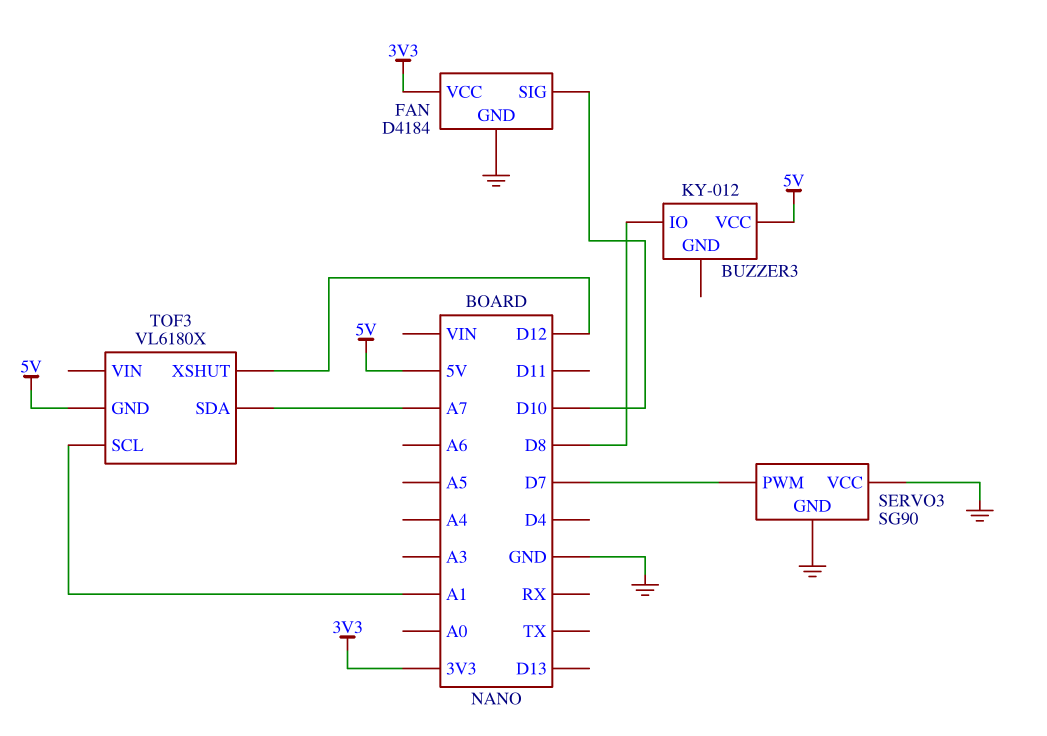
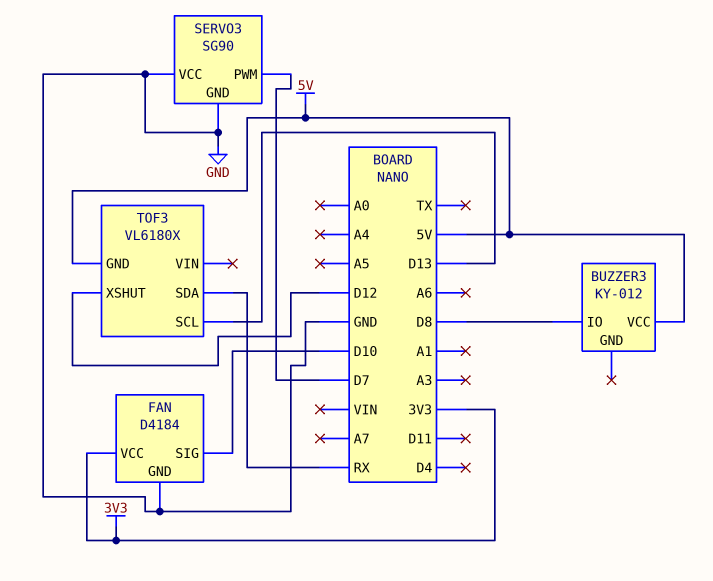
TOF3 pin SCL: A1 -> D13
TOF3 pin SDA: A7 -> RX

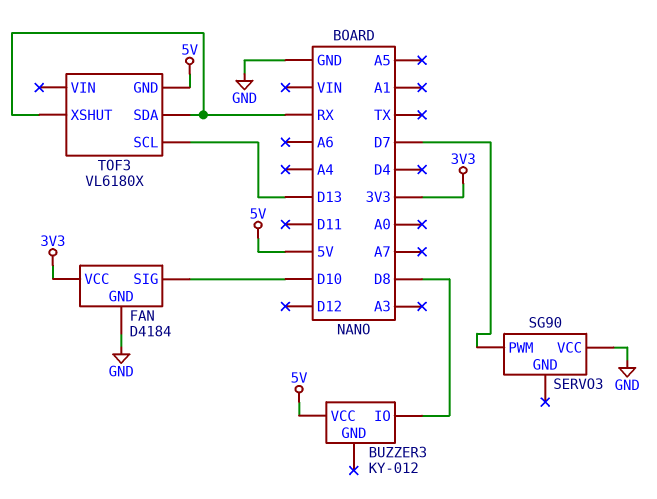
SERVO3 pin GND: GND -> none
TOF3 pin XSHUT: D12 -> RX

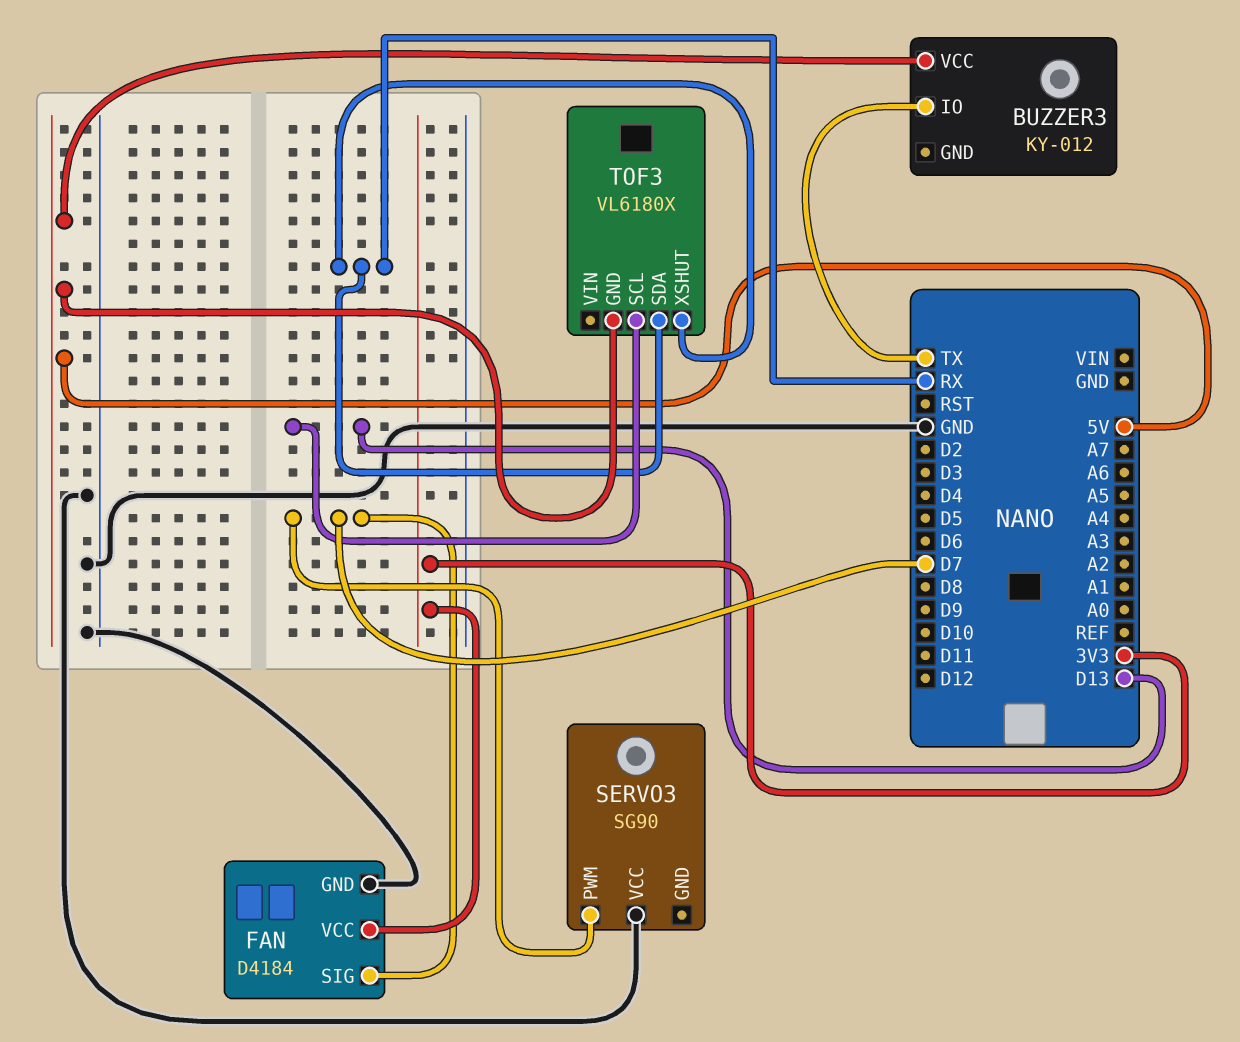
BUZZER3 pin IO: D8 -> TX
FAN pin SIG: D10 -> D7

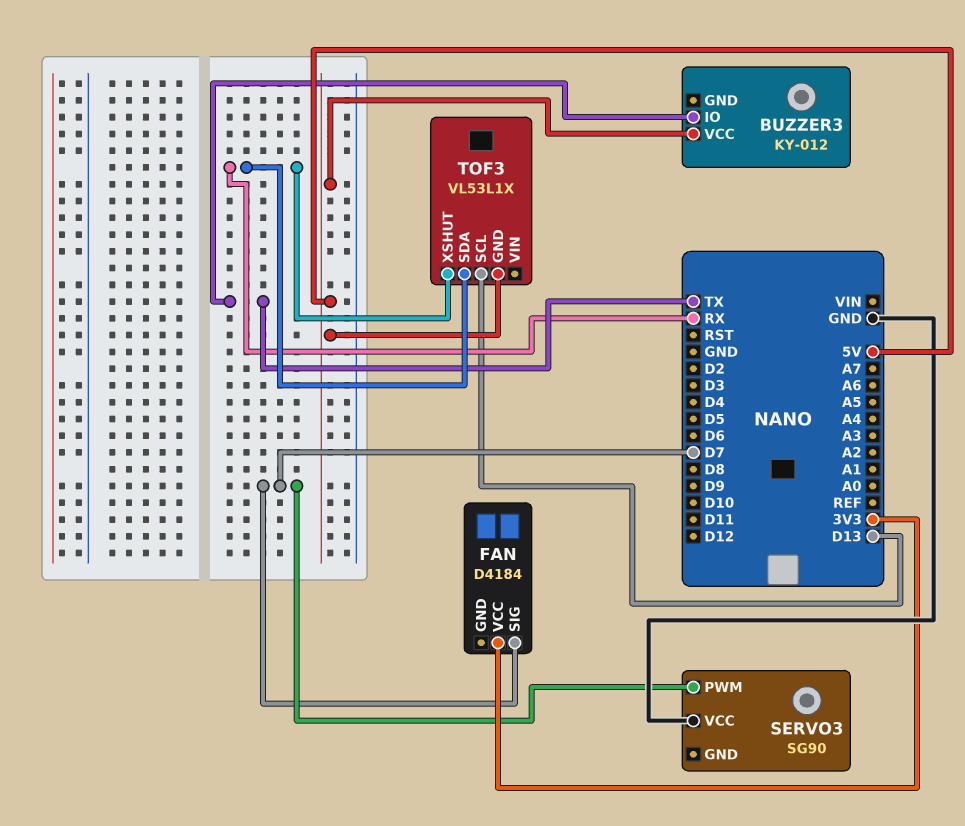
FAN pin GND: GND -> none
TOF3: VL6180X -> VL53L1X

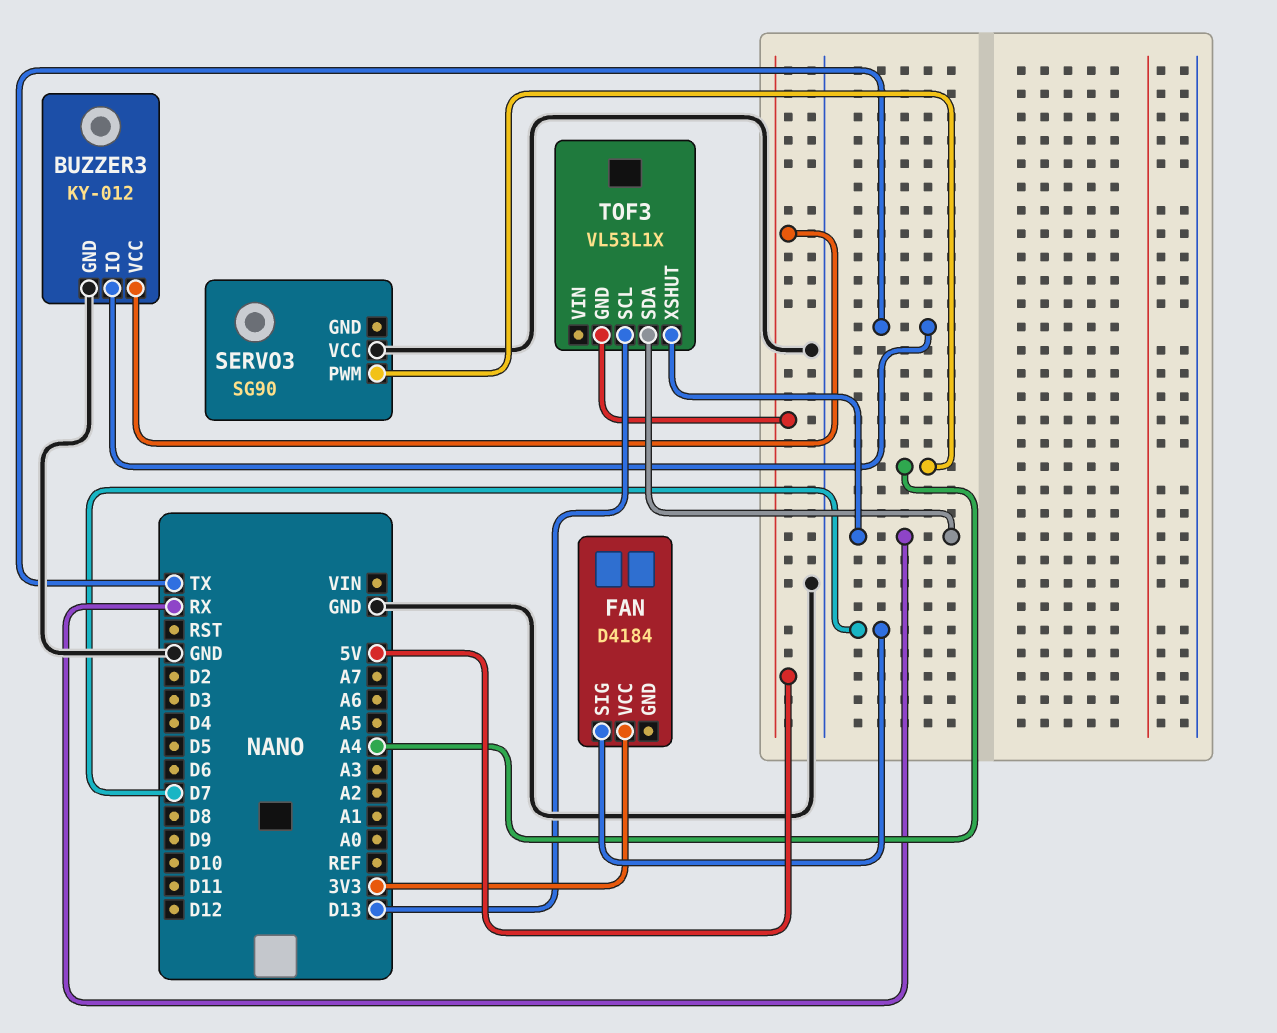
BUZZER3 pin GND: none -> GND
SERVO3 pin PWM: D7 -> A4

